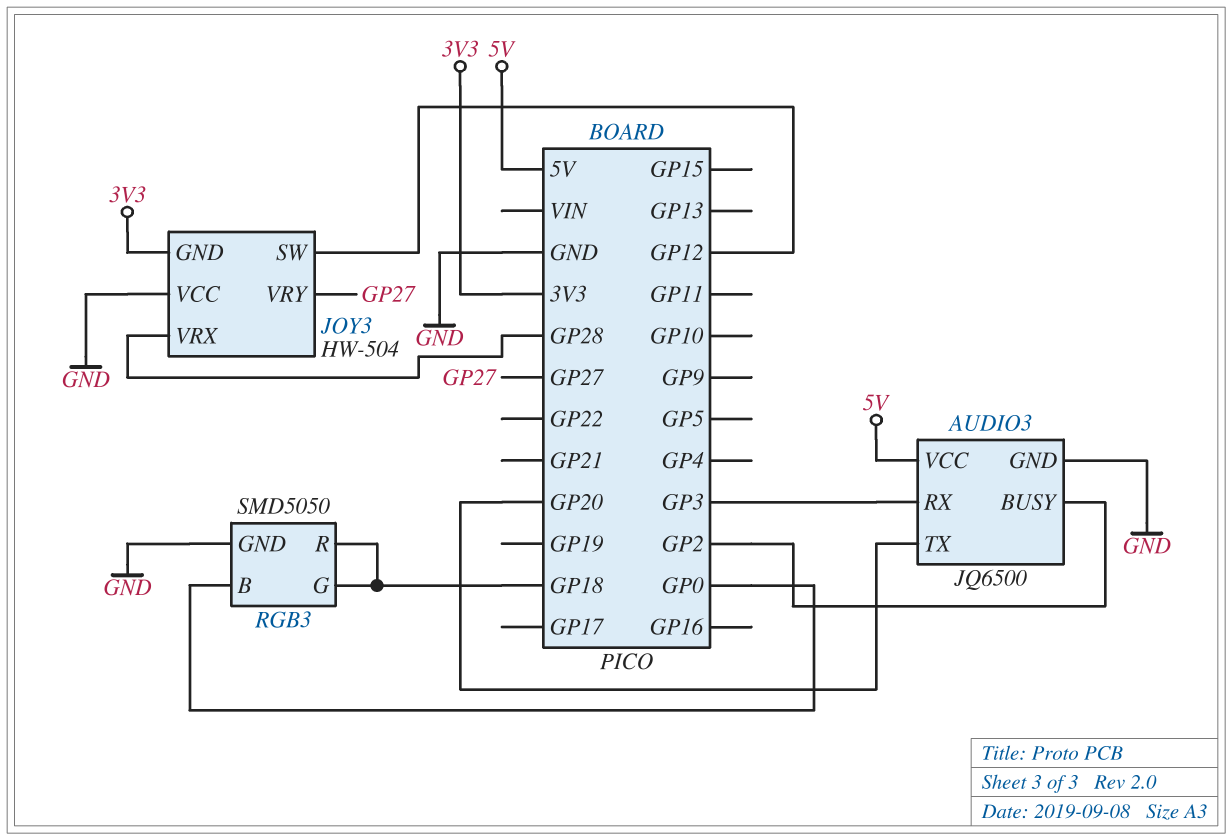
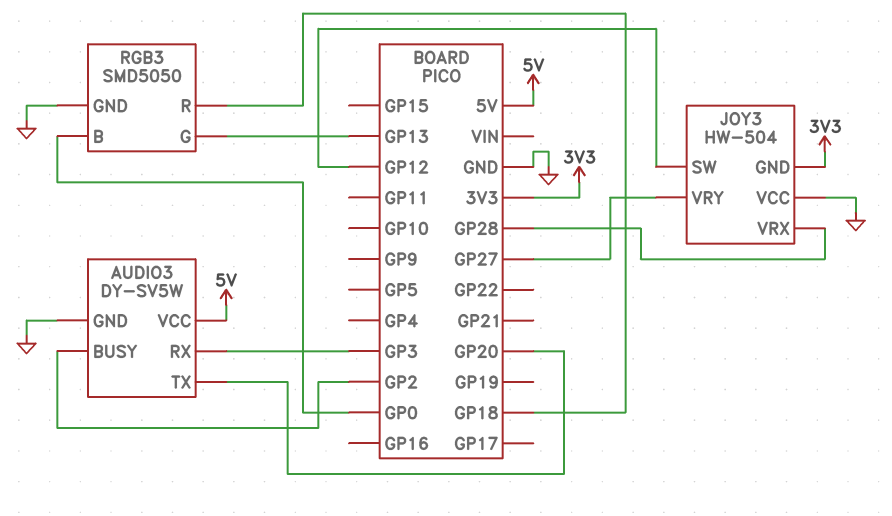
AUDIO3: JQ6500 -> DY-SV5W
RGB3 pin G: GP18 -> GP13

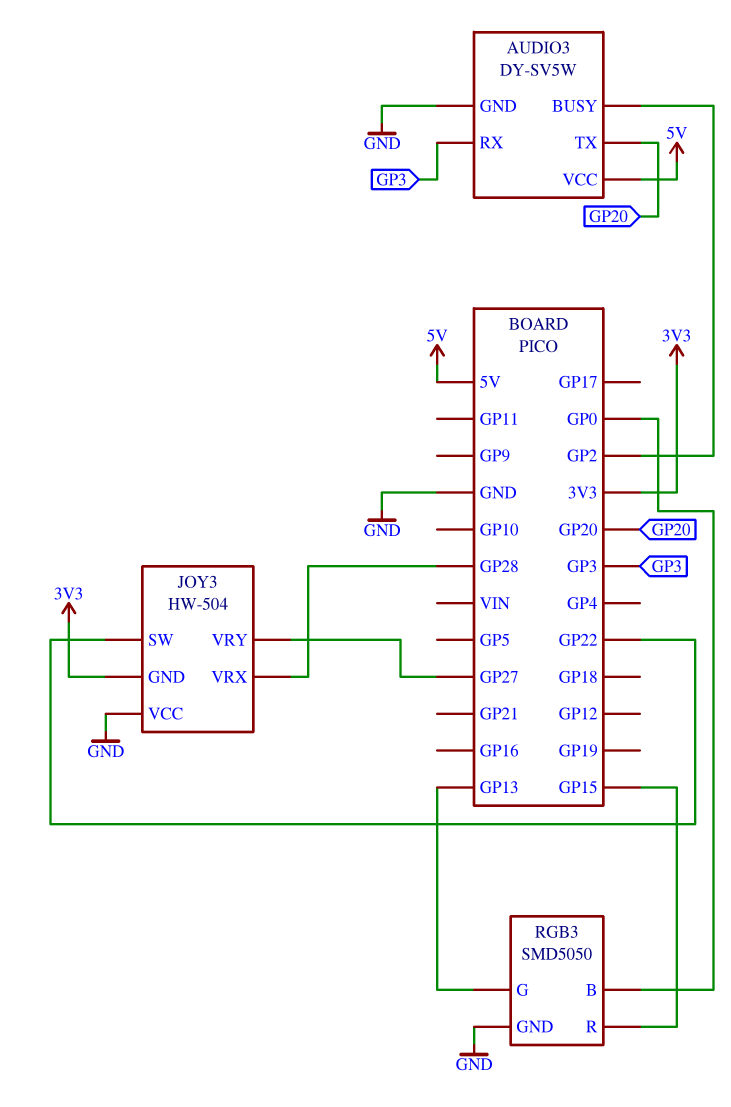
JOY3 pin SW: GP12 -> GP22
RGB3 pin R: GP18 -> GP15

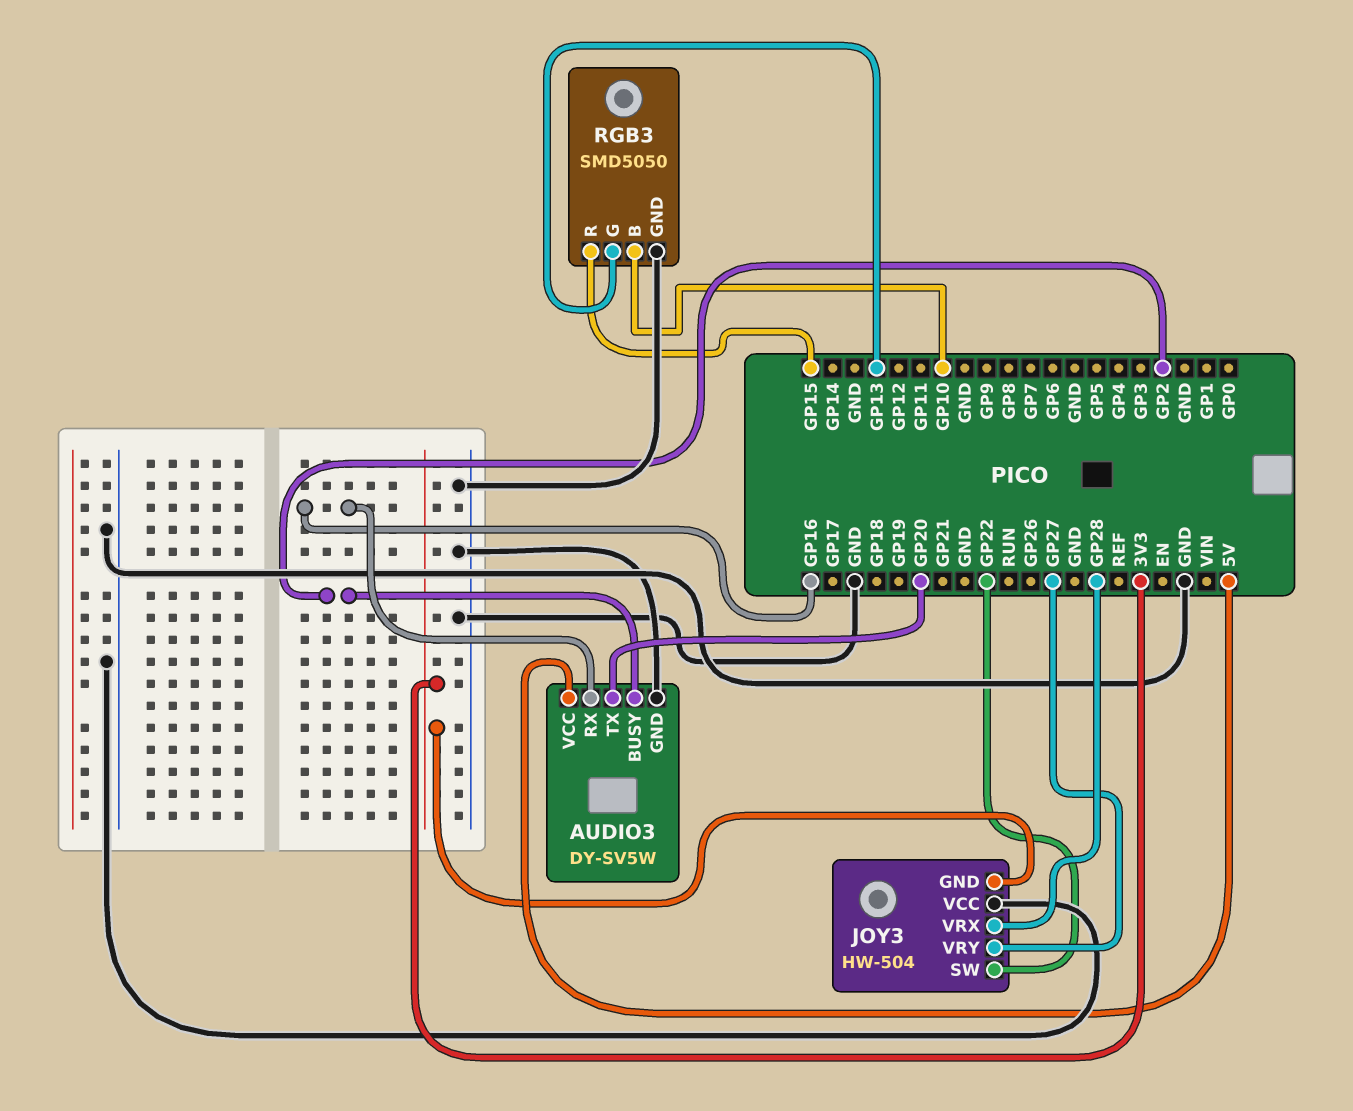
AUDIO3 pin RX: GP3 -> GP16
RGB3 pin B: GP0 -> GP10

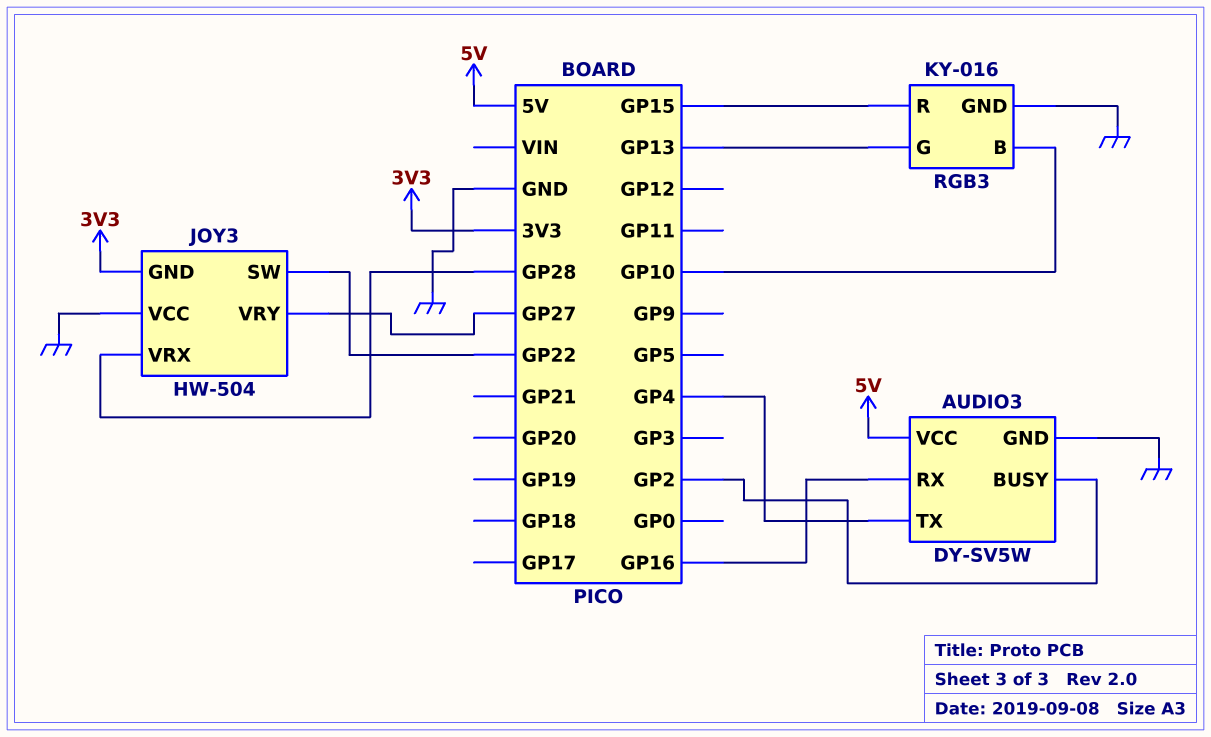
AUDIO3 pin TX: GP20 -> GP4
RGB3: SMD5050 -> KY-016

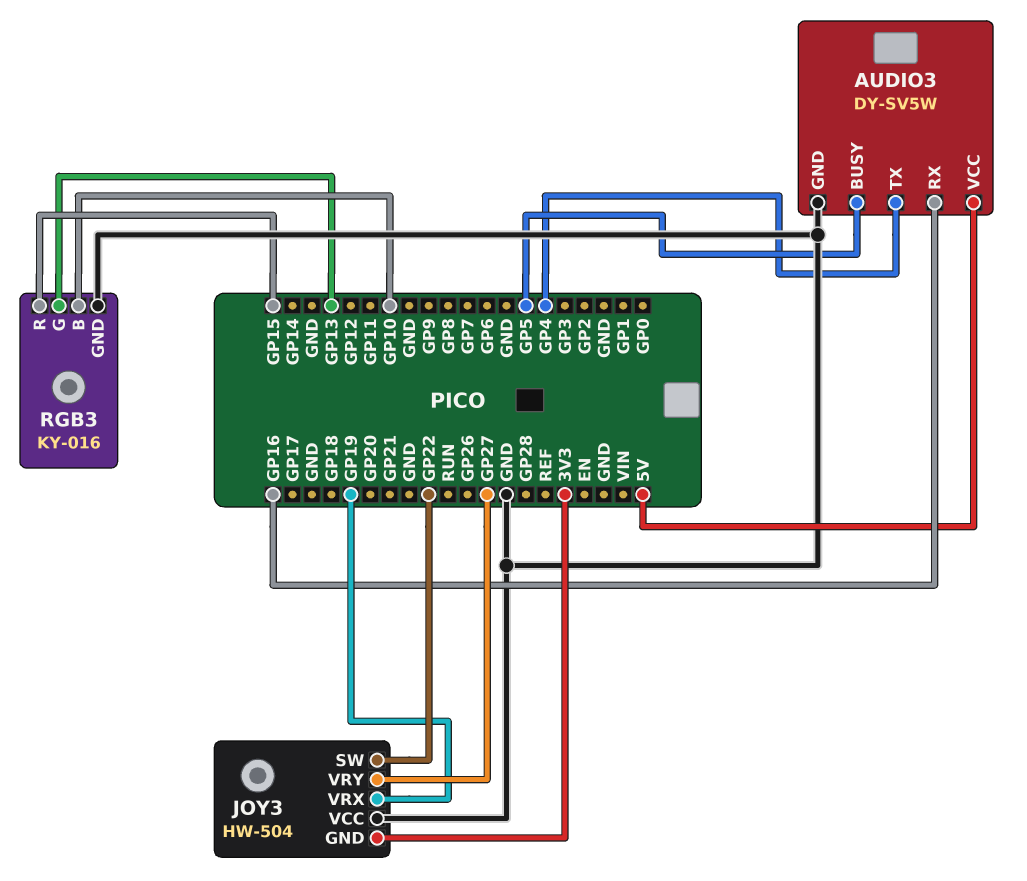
AUDIO3 pin BUSY: GP2 -> GP5
JOY3 pin VRX: GP28 -> GP19

